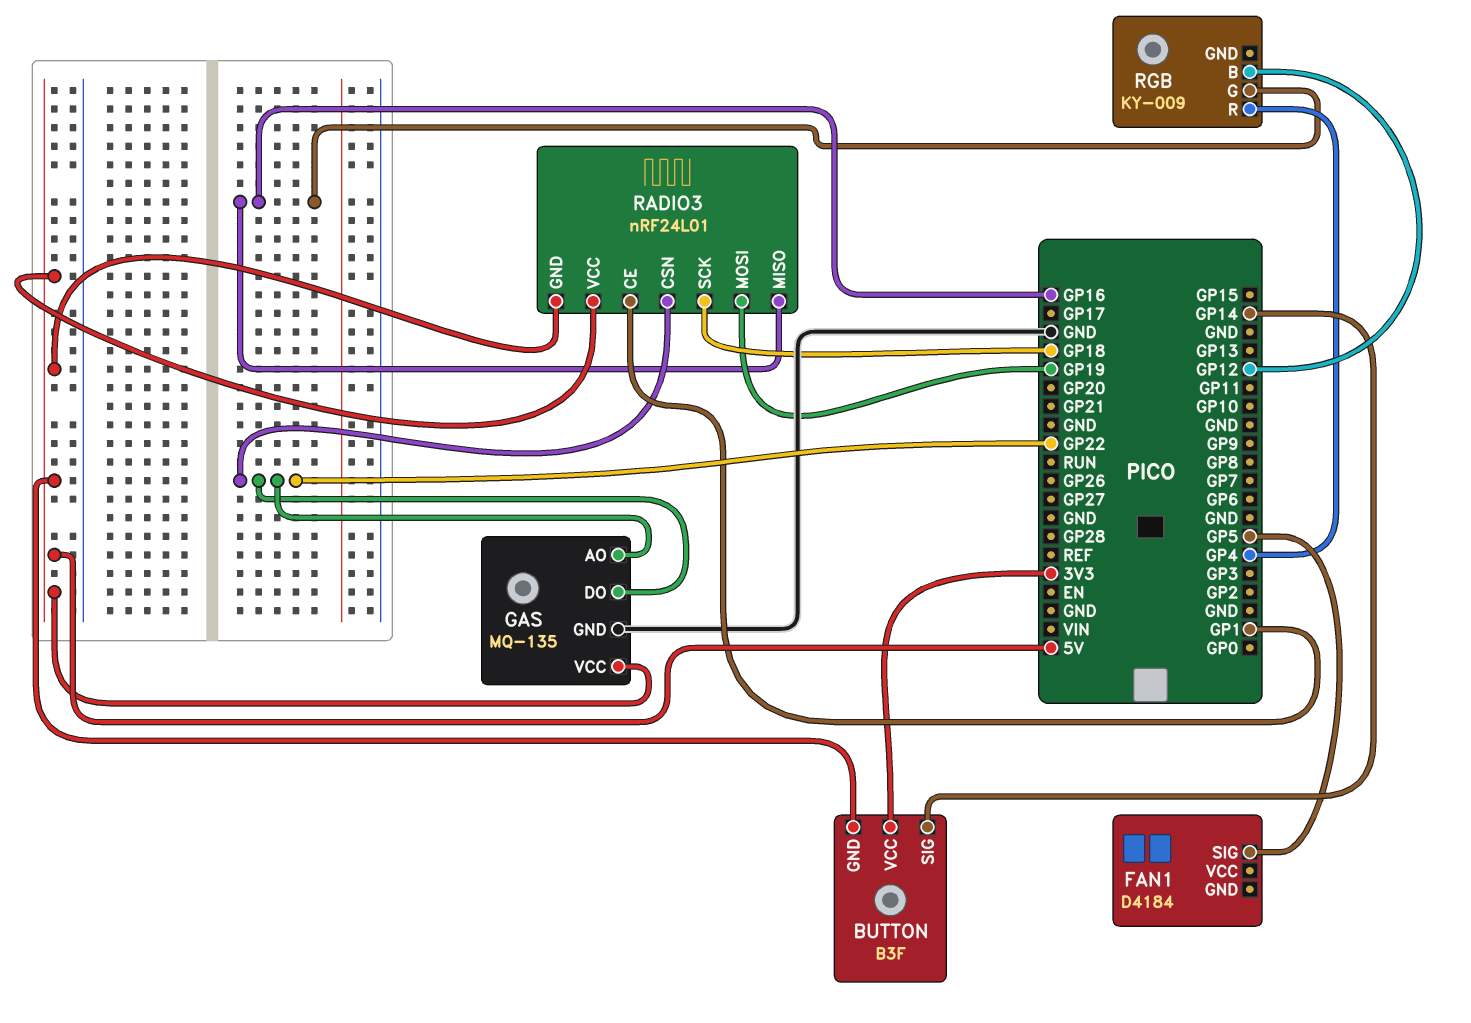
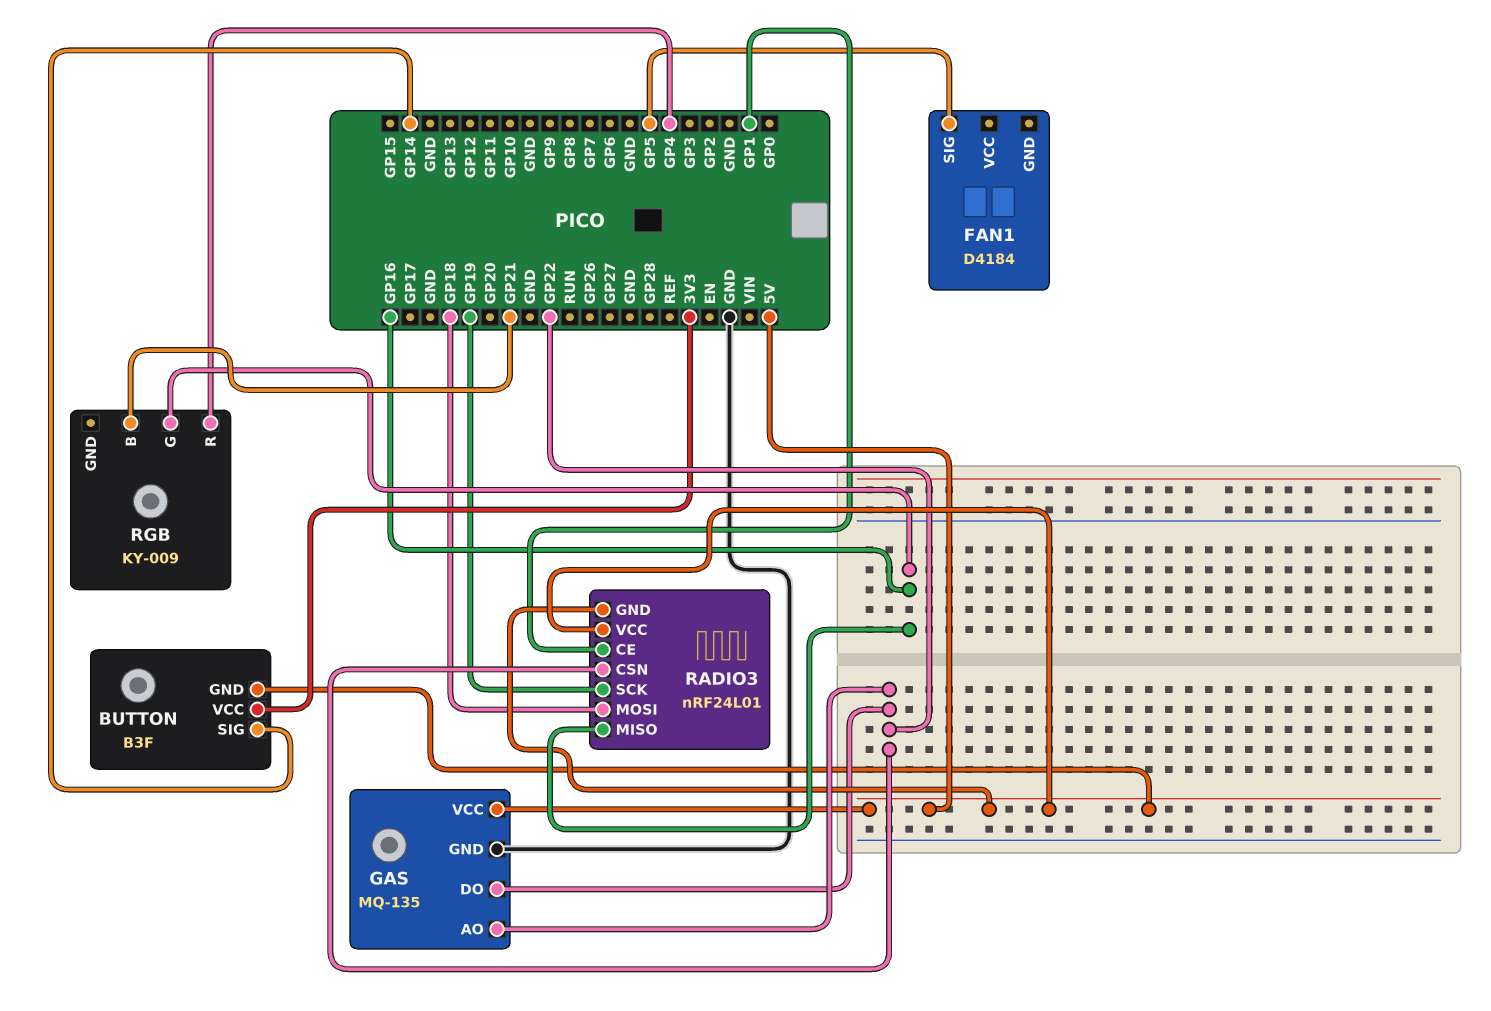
RADIO3 pin MOSI: GP19 -> GP18
RADIO3 pin SCK: GP18 -> GP19
RGB pin B: GP12 -> GP21

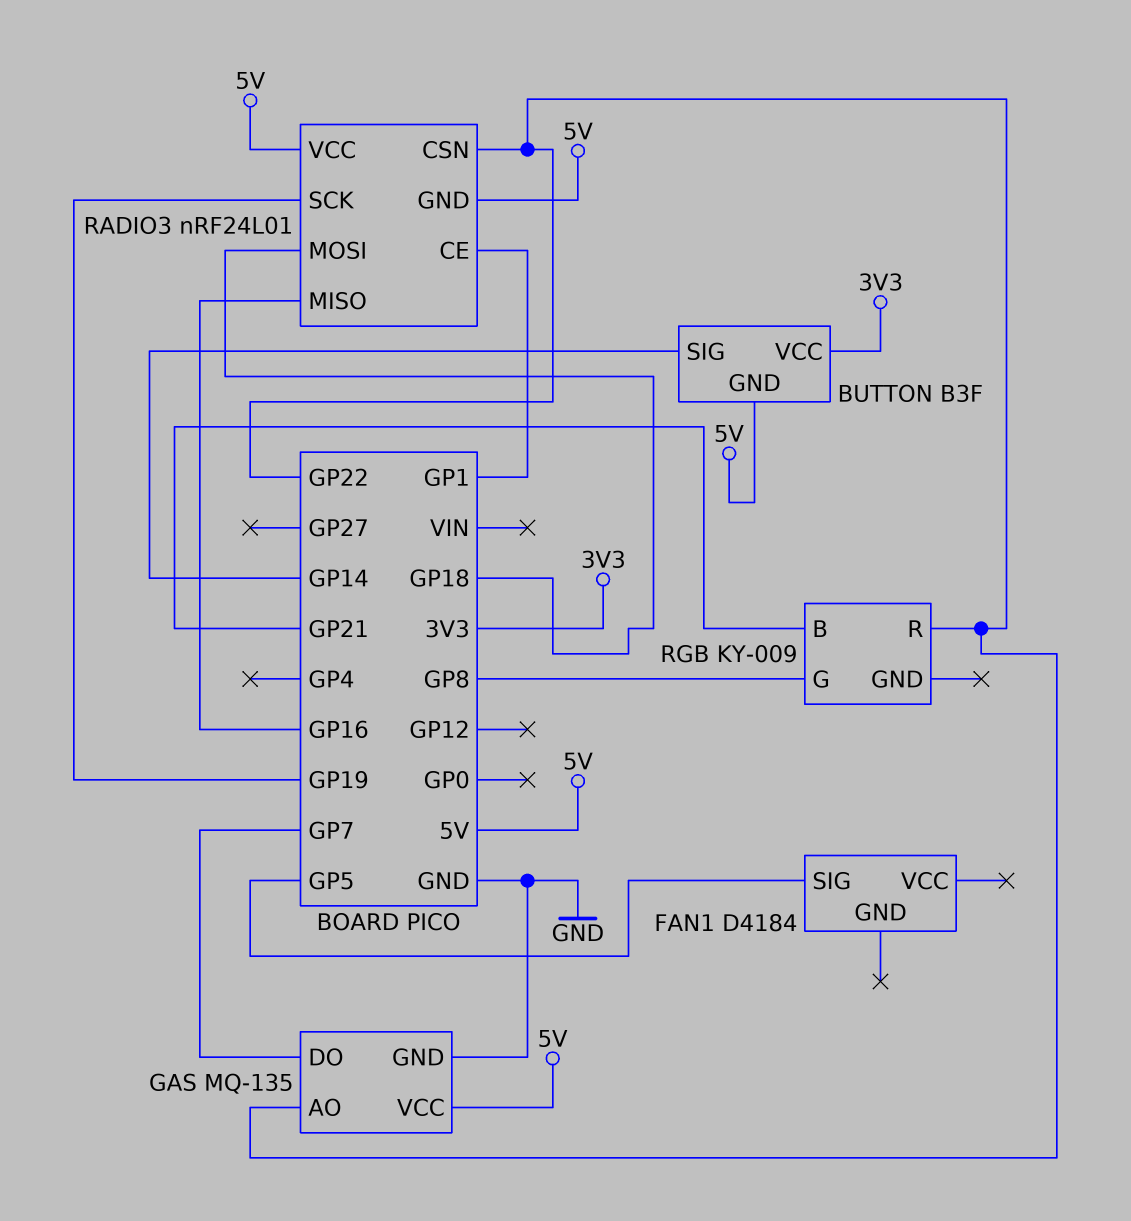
GAS pin DO: GP22 -> GP7
RGB pin G: GP16 -> GP8
RGB pin R: GP4 -> GP22

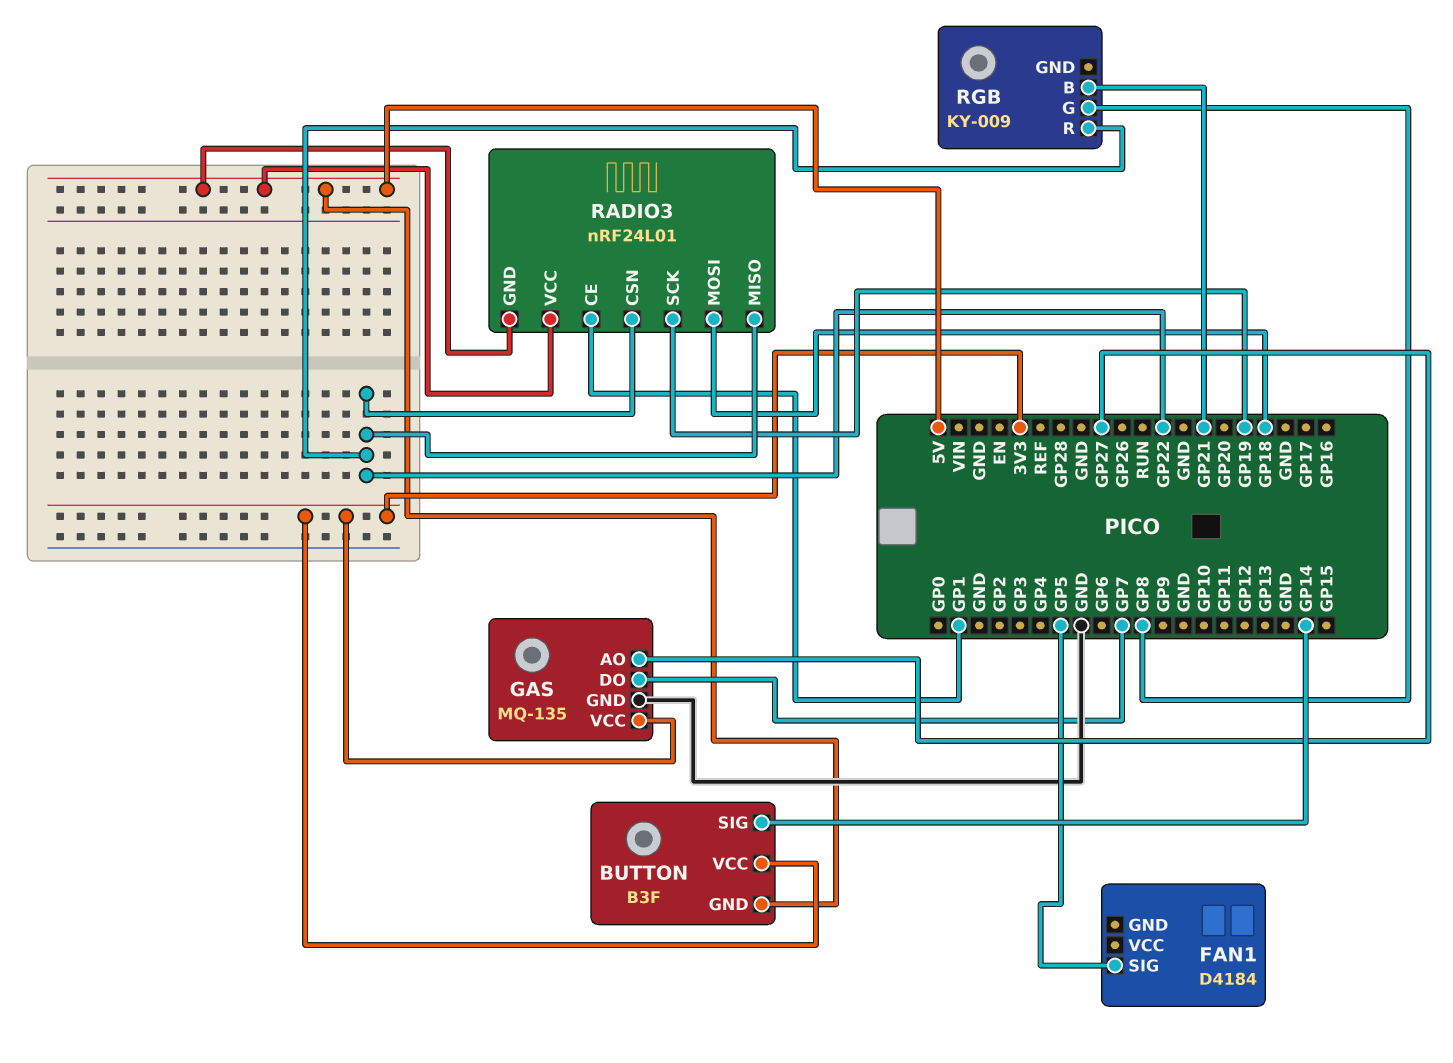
GAS pin AO: GP22 -> GP27
GAS pin VCC: 5V -> 3V3
RADIO3 pin MISO: GP16 -> GP22

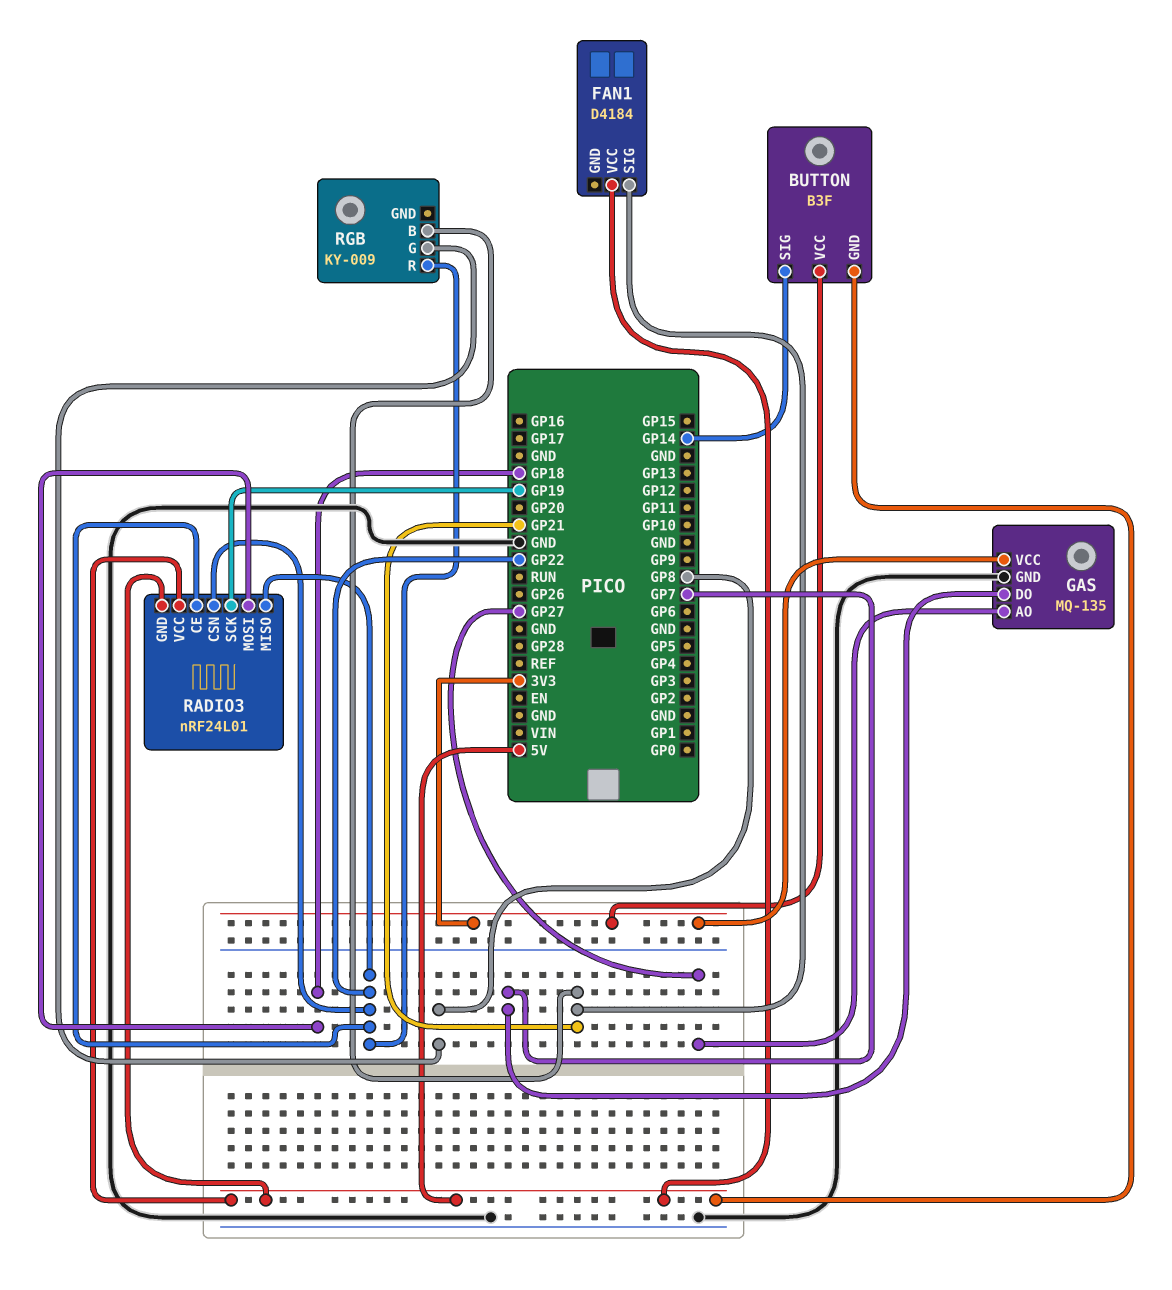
FAN1 pin SIG: GP5 -> GP21
FAN1 pin VCC: none -> 5V
RADIO3 pin CE: GP1 -> GP22

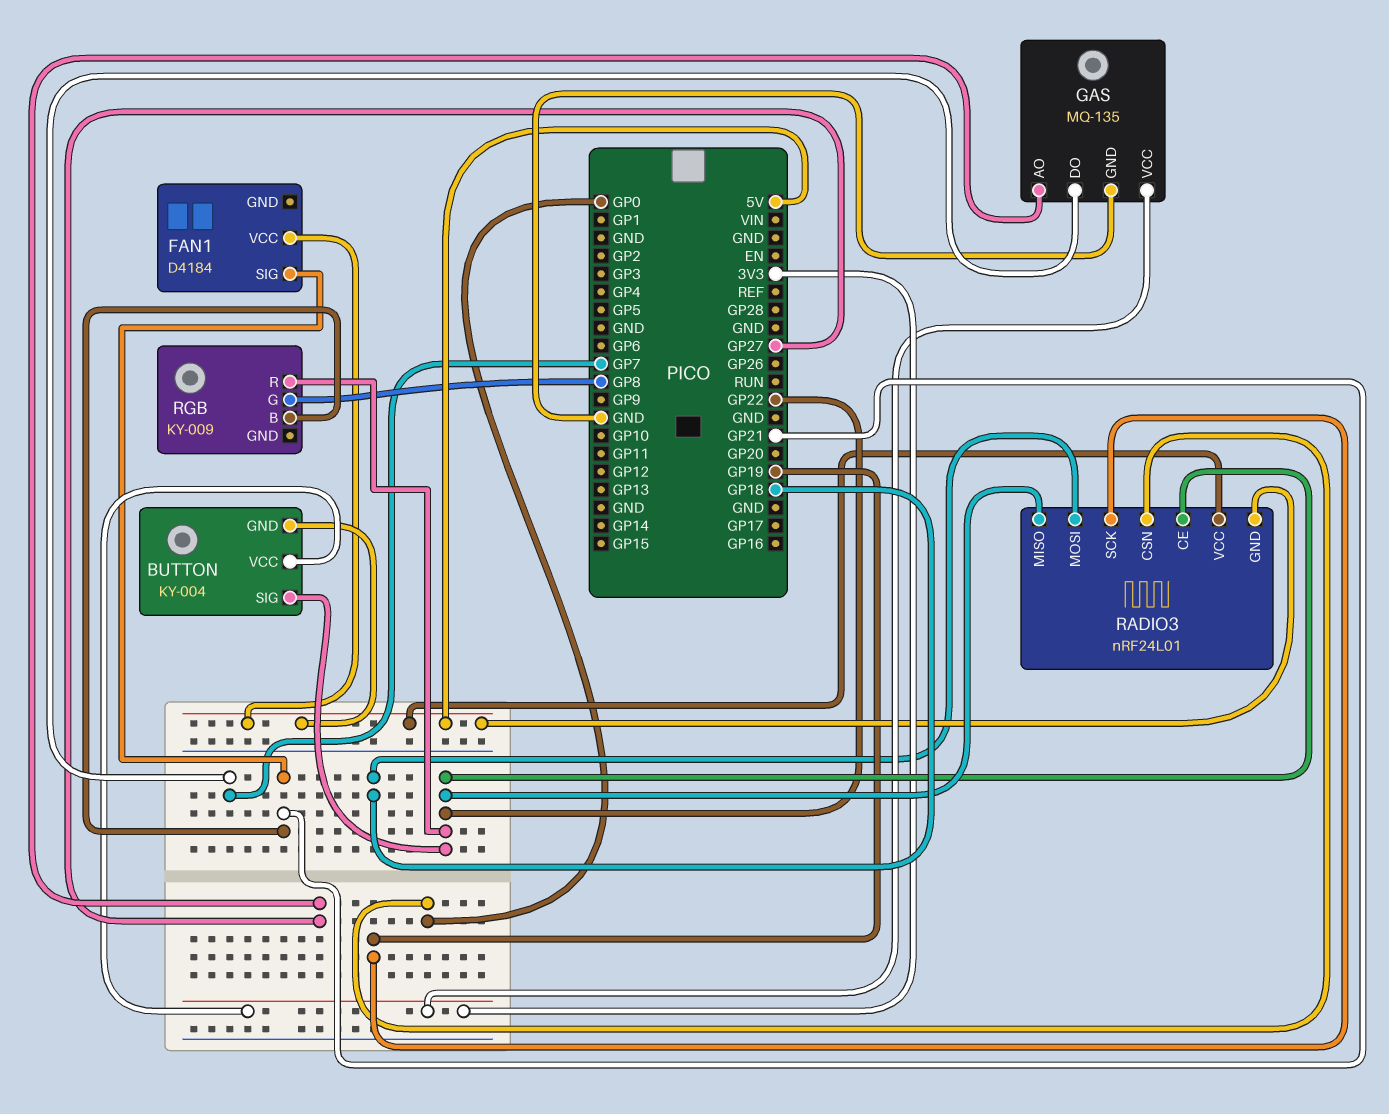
BUTTON: B3F -> KY-004
BUTTON pin SIG: GP14 -> GP22
RADIO3 pin CSN: GP22 -> GP0

